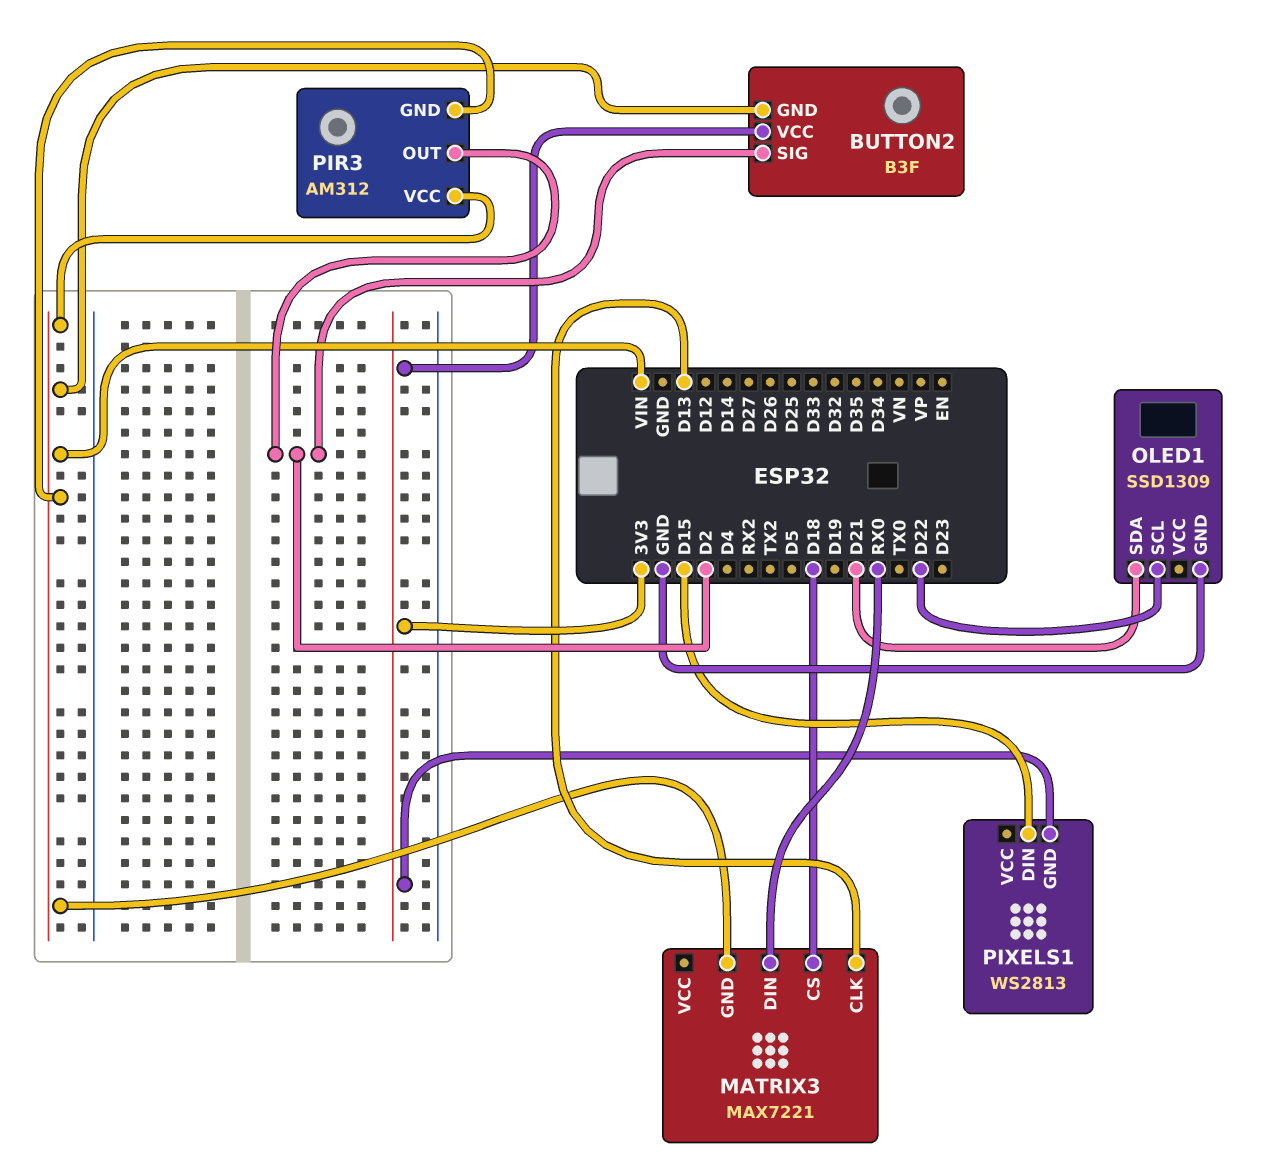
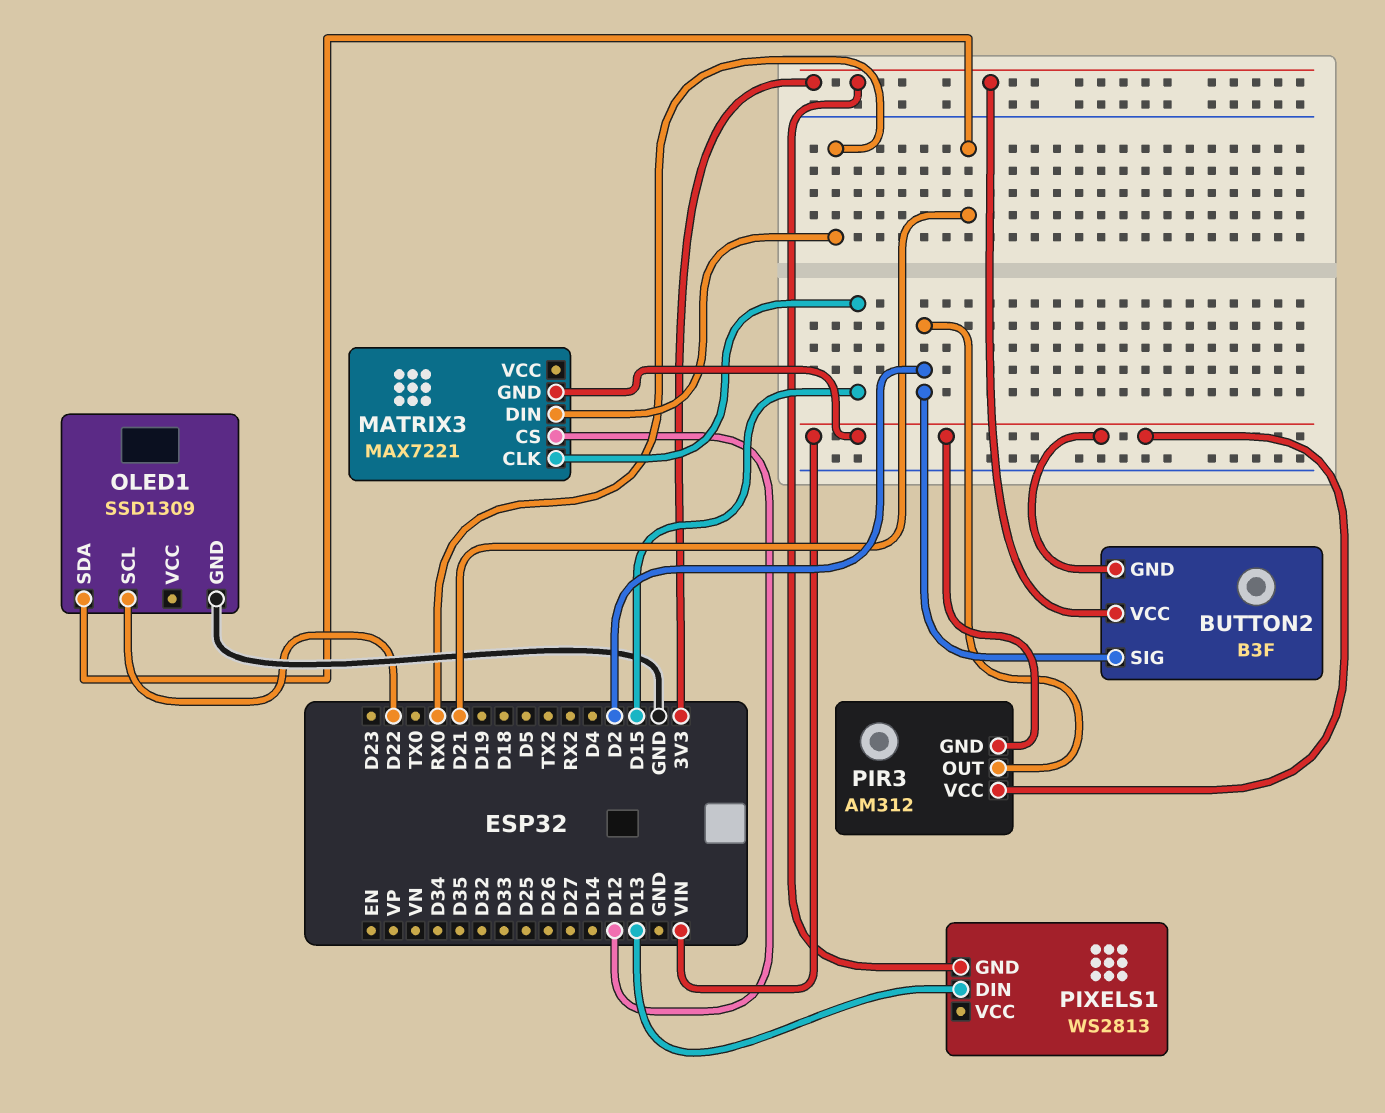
MATRIX3 pin CLK: D13 -> D15
MATRIX3 pin CS: D18 -> D12
PIXELS1 pin DIN: D15 -> D13

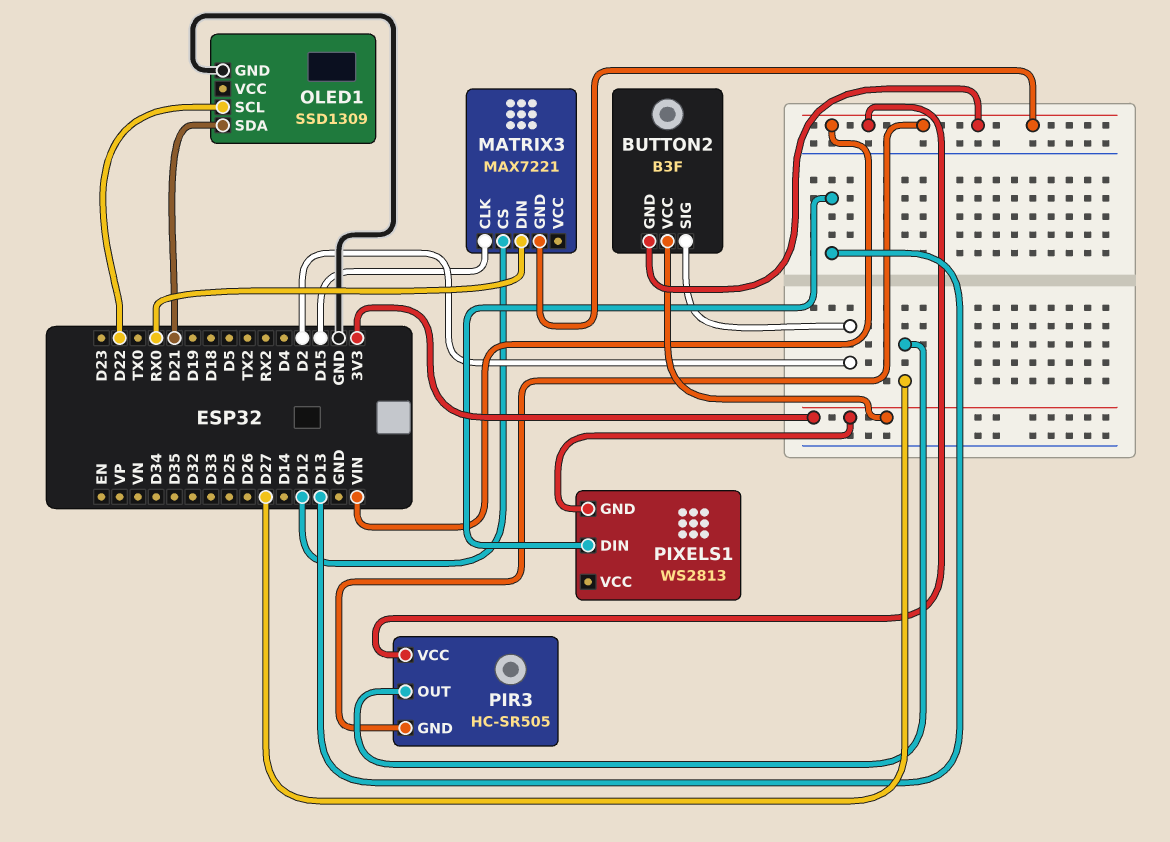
PIR3: AM312 -> HC-SR505
PIR3 pin OUT: D2 -> D27

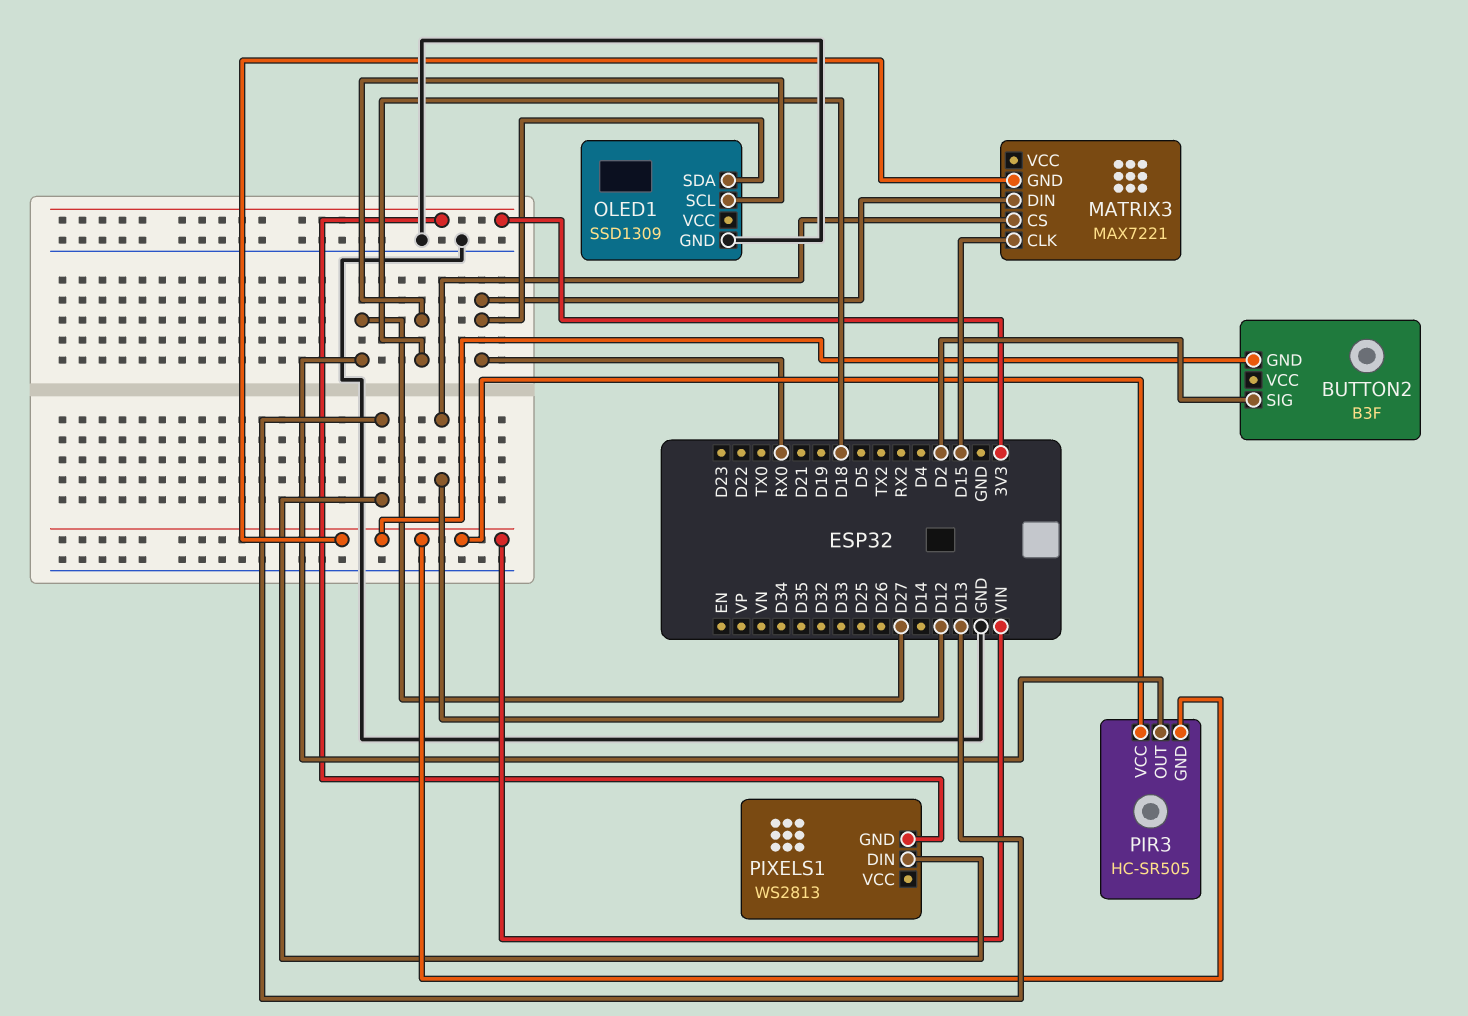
BUTTON2 pin VCC: 3V3 -> none
OLED1 pin SCL: D22 -> D18
OLED1 pin SDA: D21 -> RX0

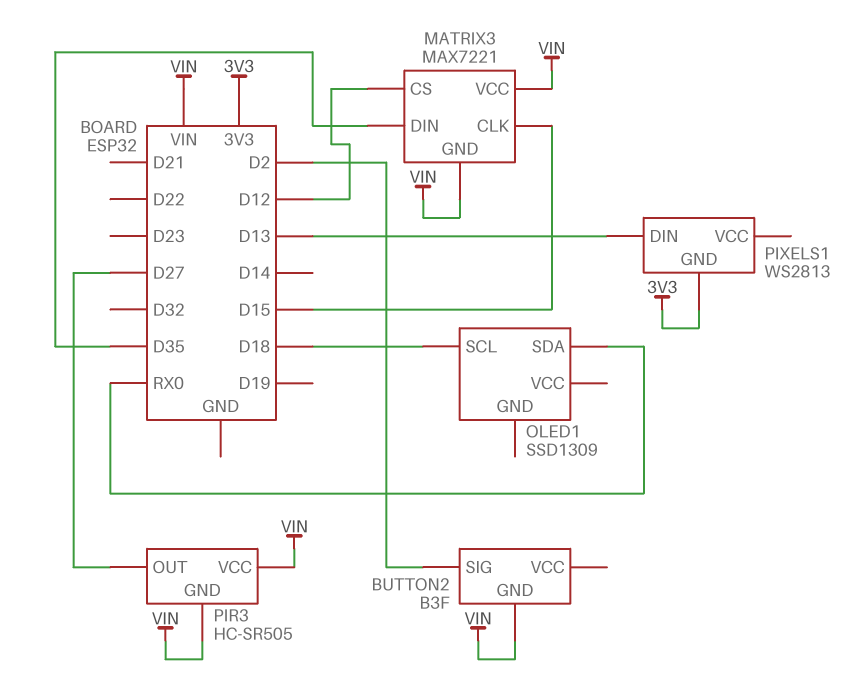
MATRIX3 pin DIN: RX0 -> D35
MATRIX3 pin VCC: none -> VIN
OLED1 pin GND: GND -> none

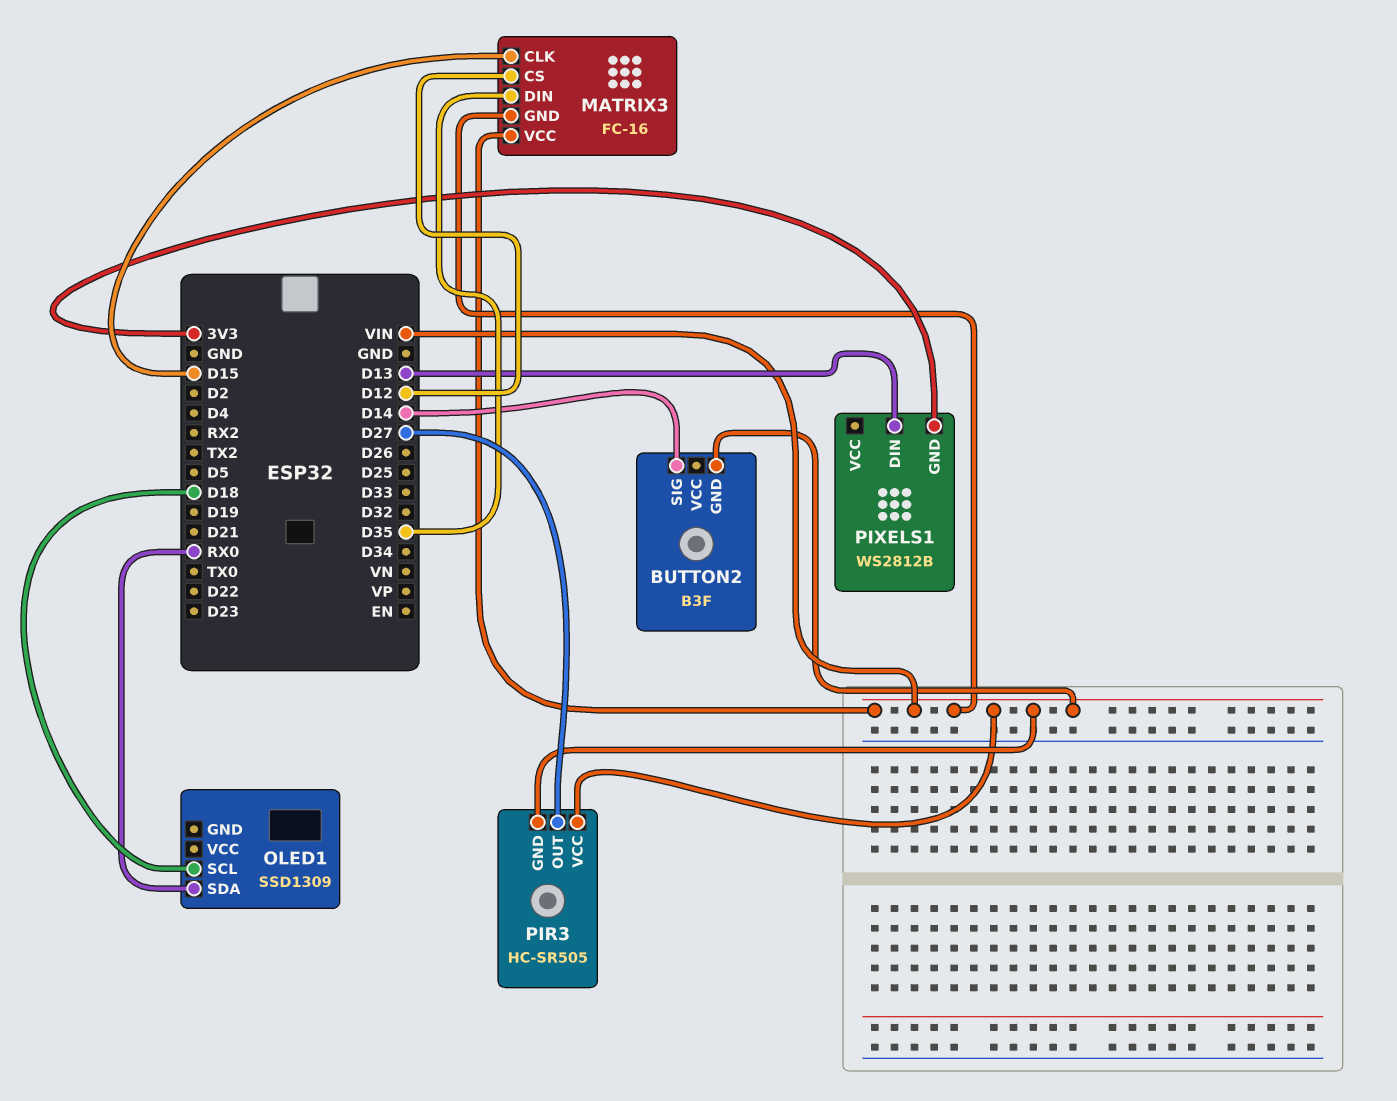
BUTTON2 pin SIG: D2 -> D14
MATRIX3: MAX7221 -> FC-16
PIXELS1: WS2813 -> WS2812B

